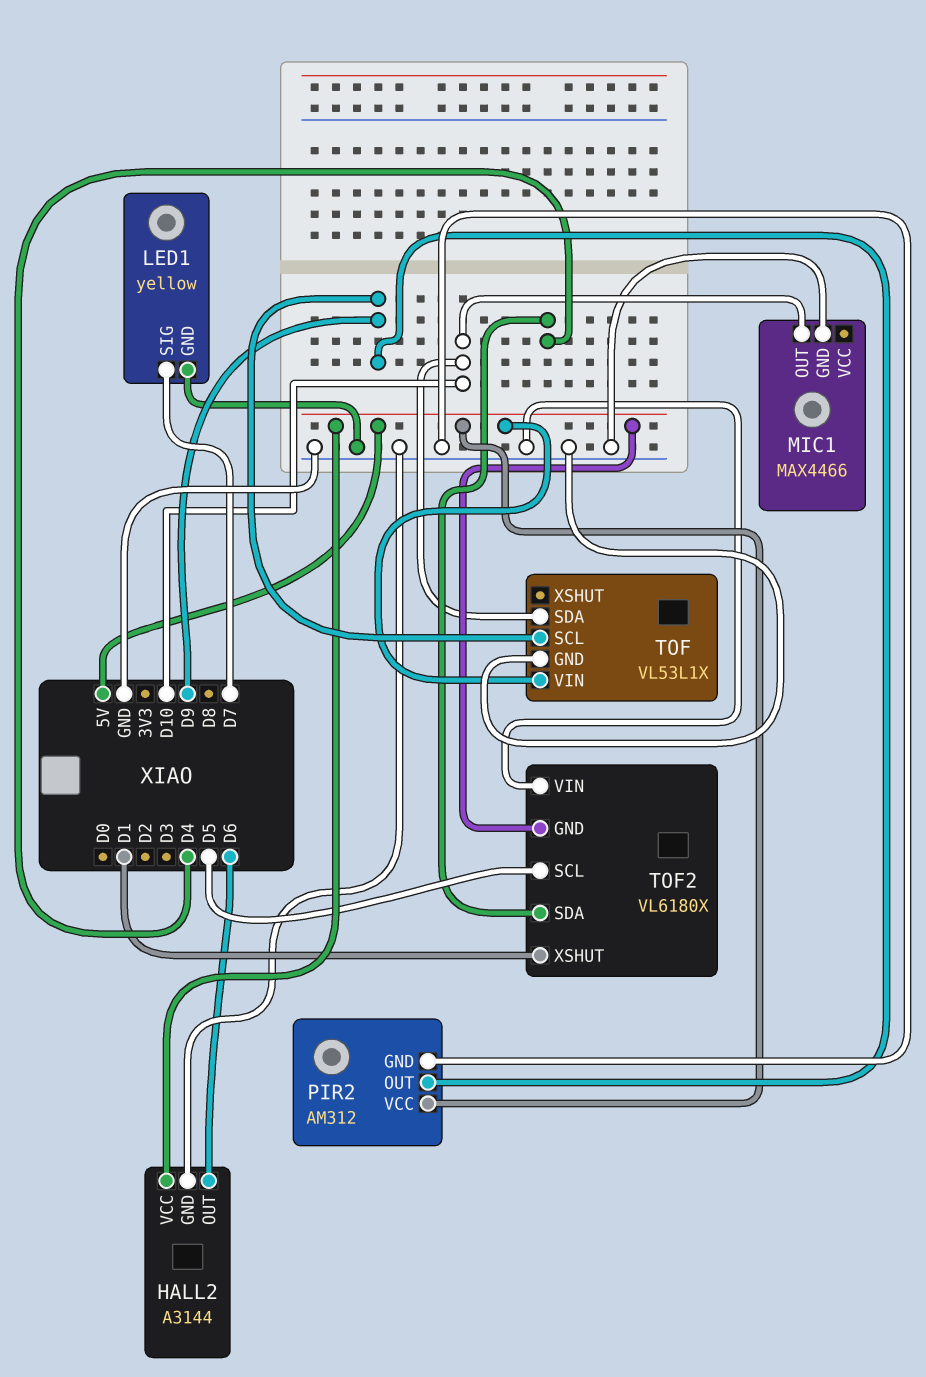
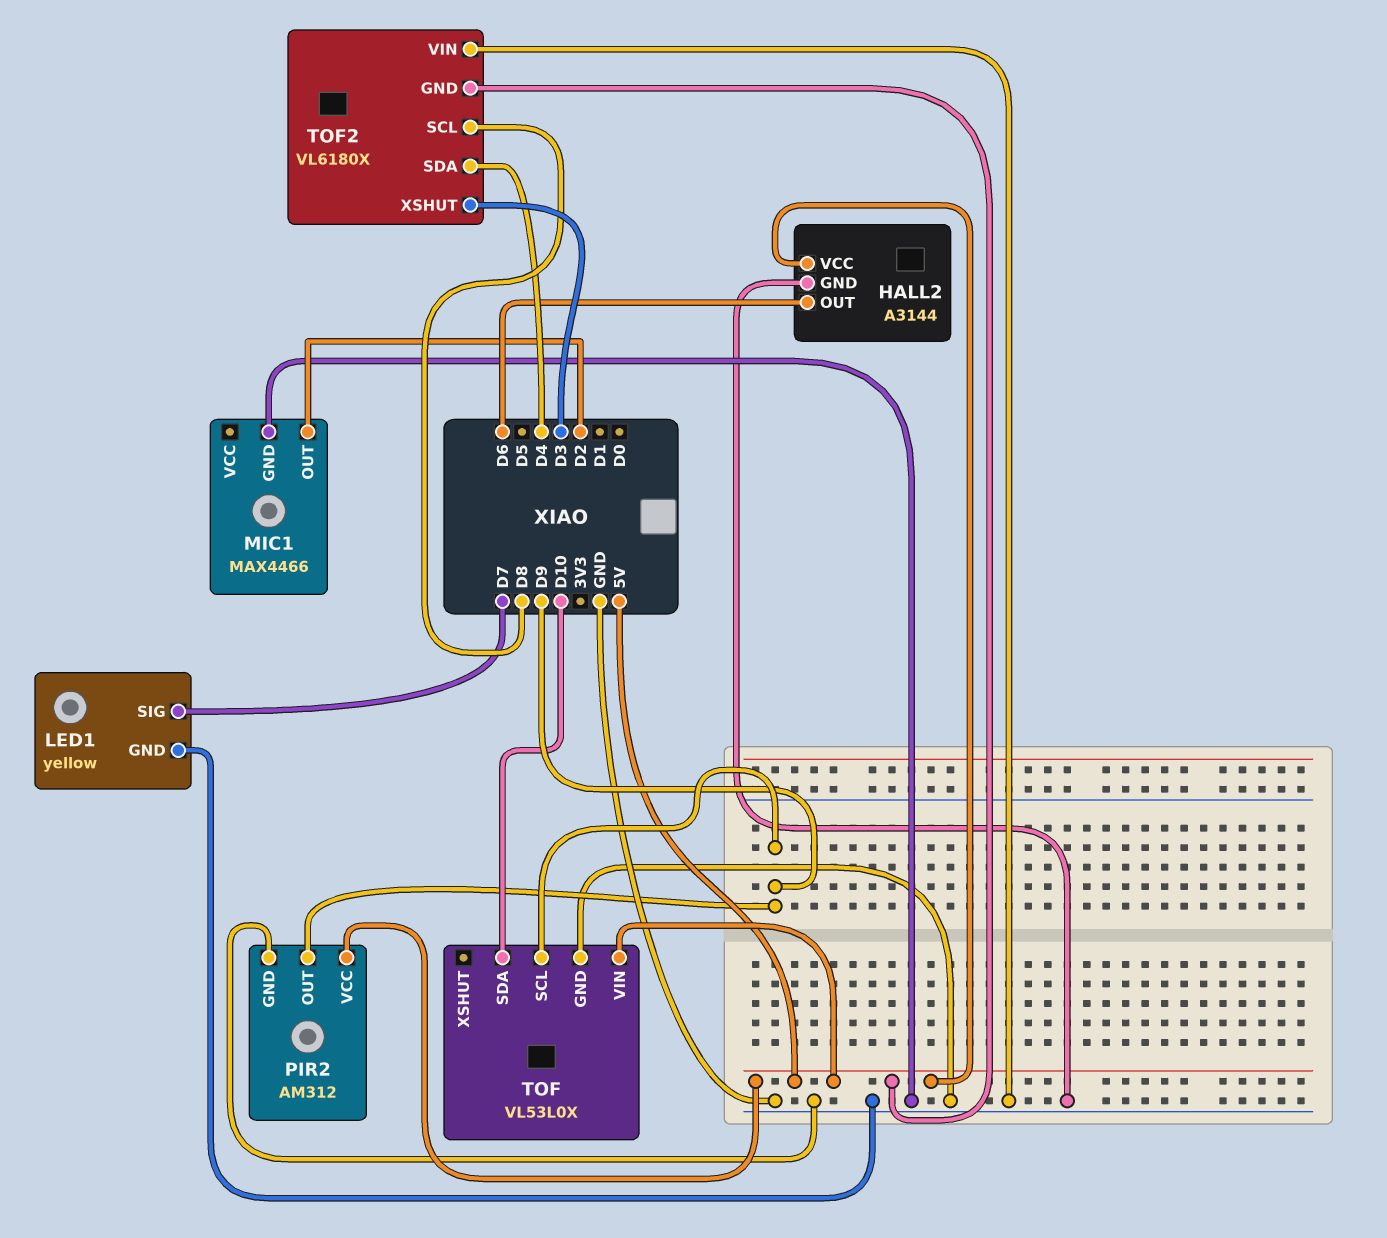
MIC1 pin OUT: D10 -> D2
TOF: VL53L1X -> VL53L0X
TOF2 pin SCL: D5 -> D8
TOF2 pin XSHUT: D1 -> D3

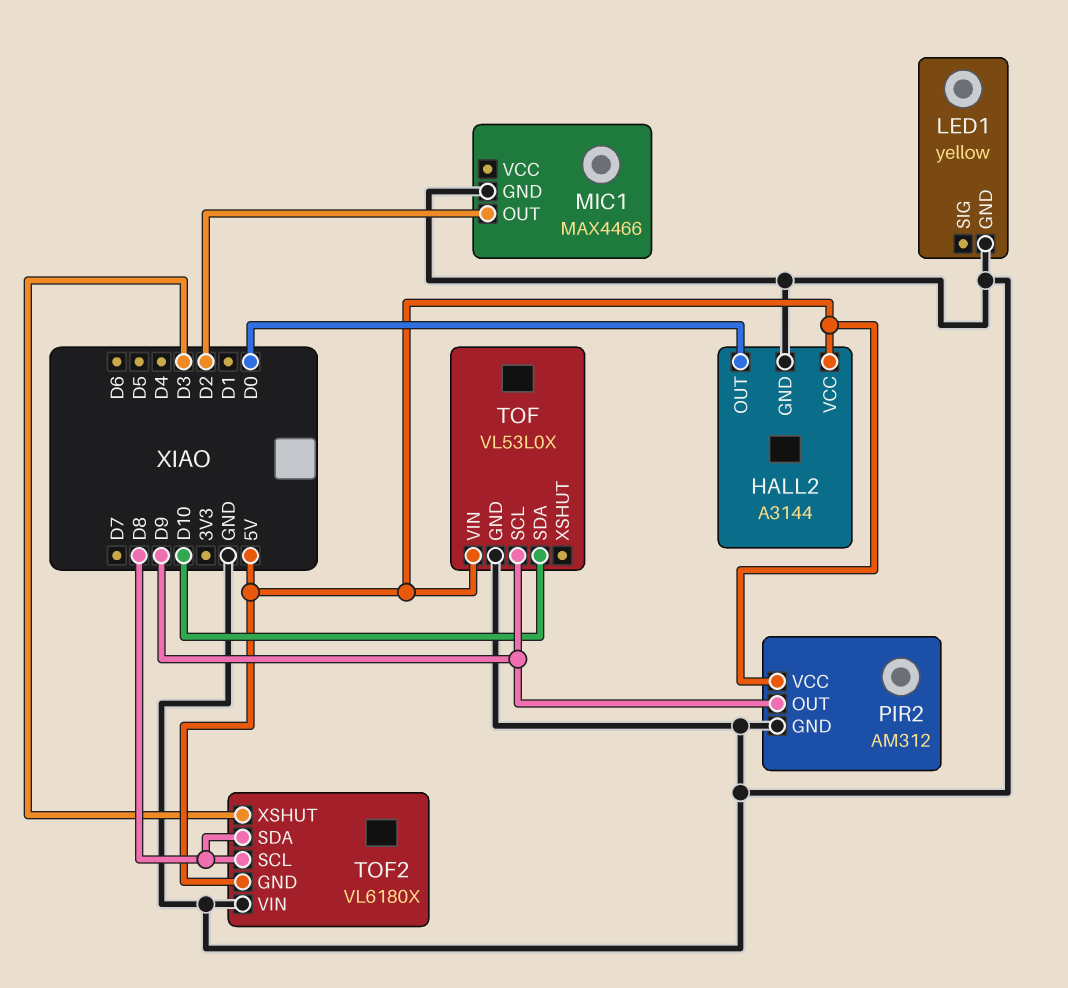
HALL2 pin OUT: D6 -> D0
LED1 pin SIG: D7 -> none
TOF2 pin SDA: D4 -> D8

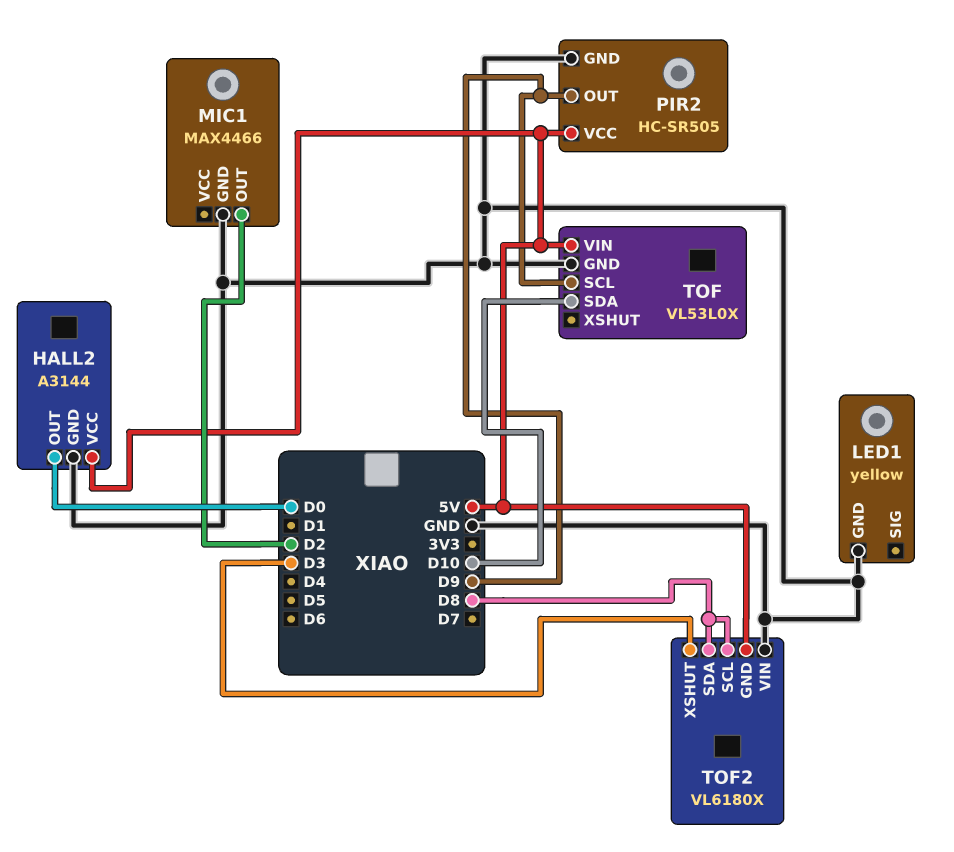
PIR2: AM312 -> HC-SR505

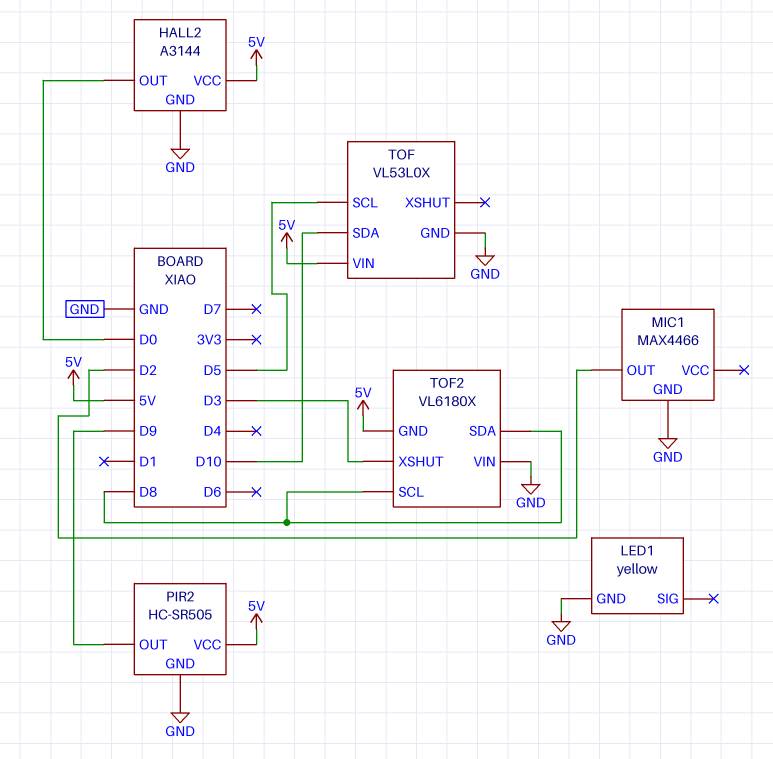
TOF pin SCL: D9 -> D5

